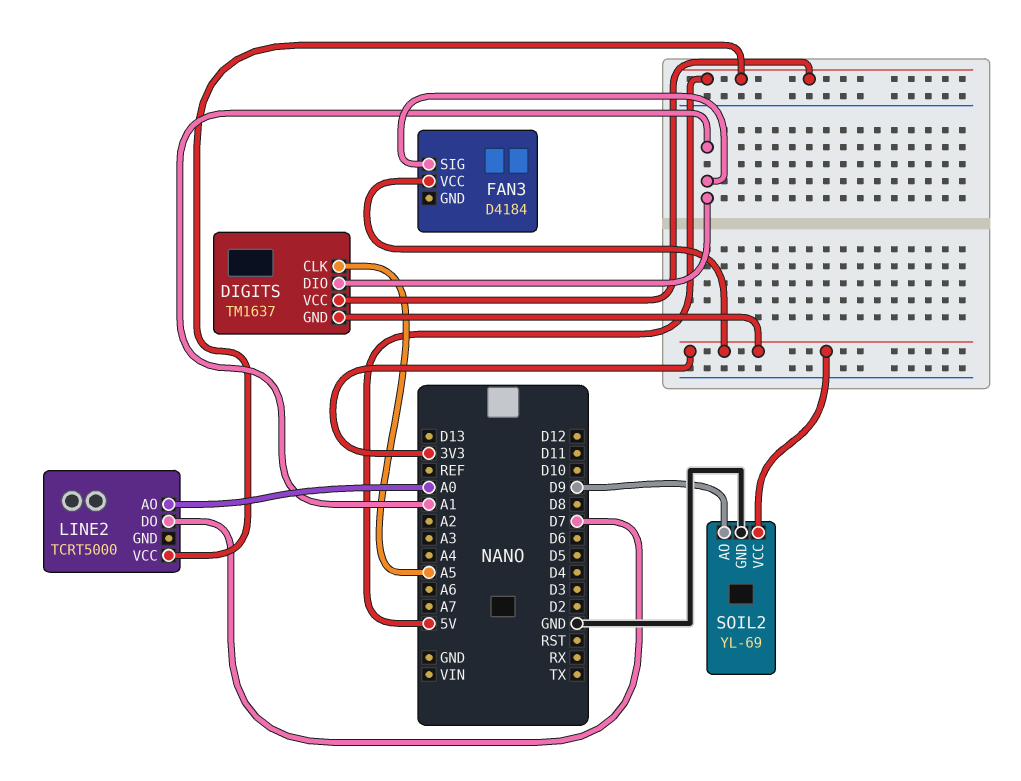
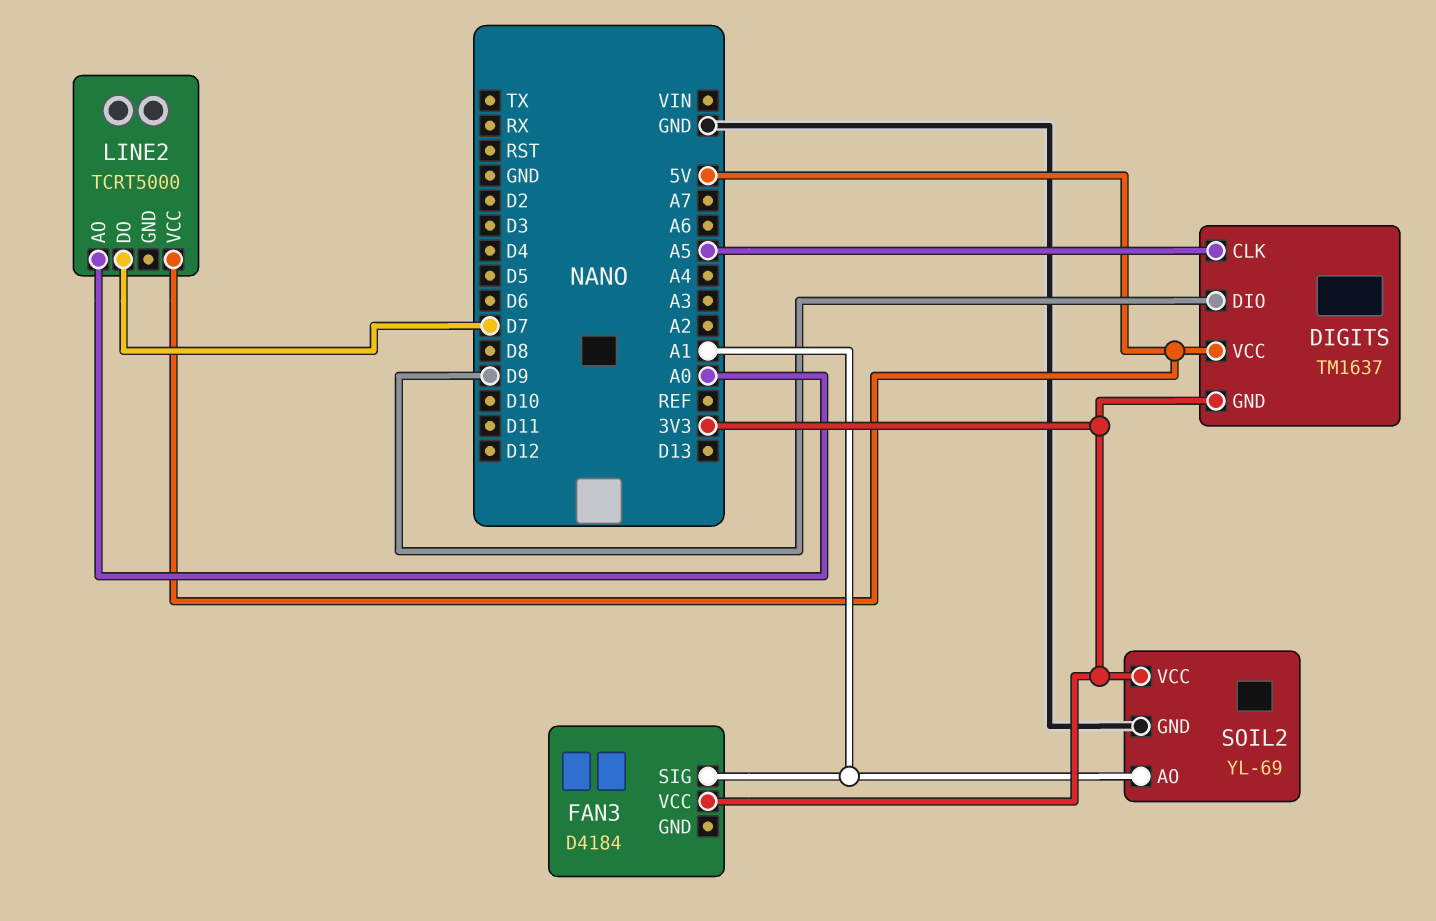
DIGITS pin DIO: A1 -> D9
SOIL2 pin AO: D9 -> A1

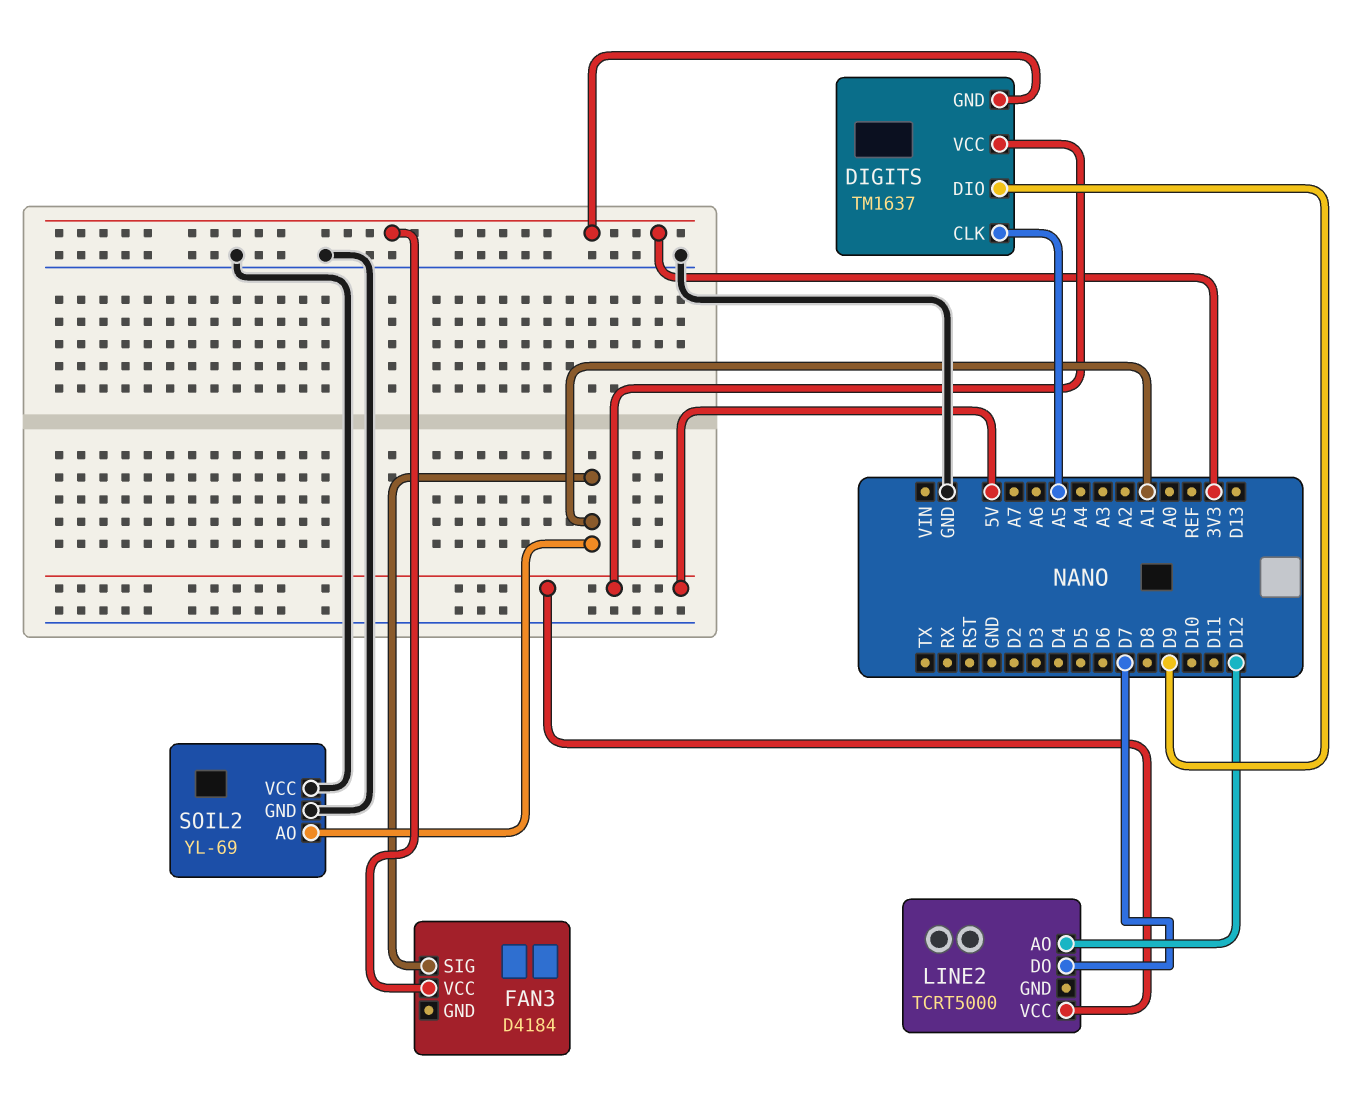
LINE2 pin AO: A0 -> D12
SOIL2 pin VCC: 3V3 -> GND

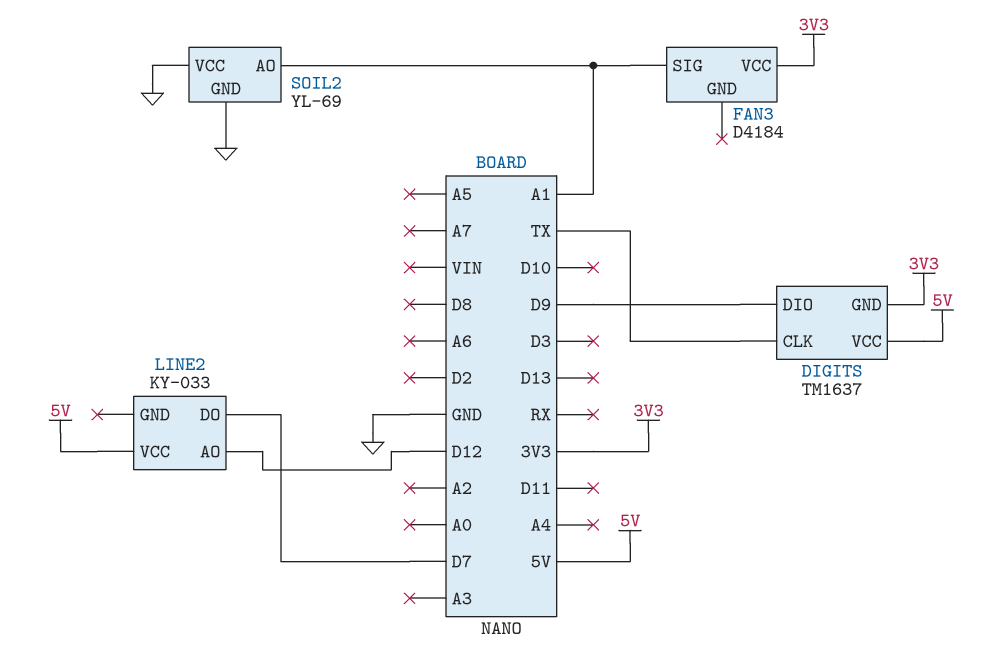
DIGITS pin CLK: A5 -> TX
LINE2: TCRT5000 -> KY-033

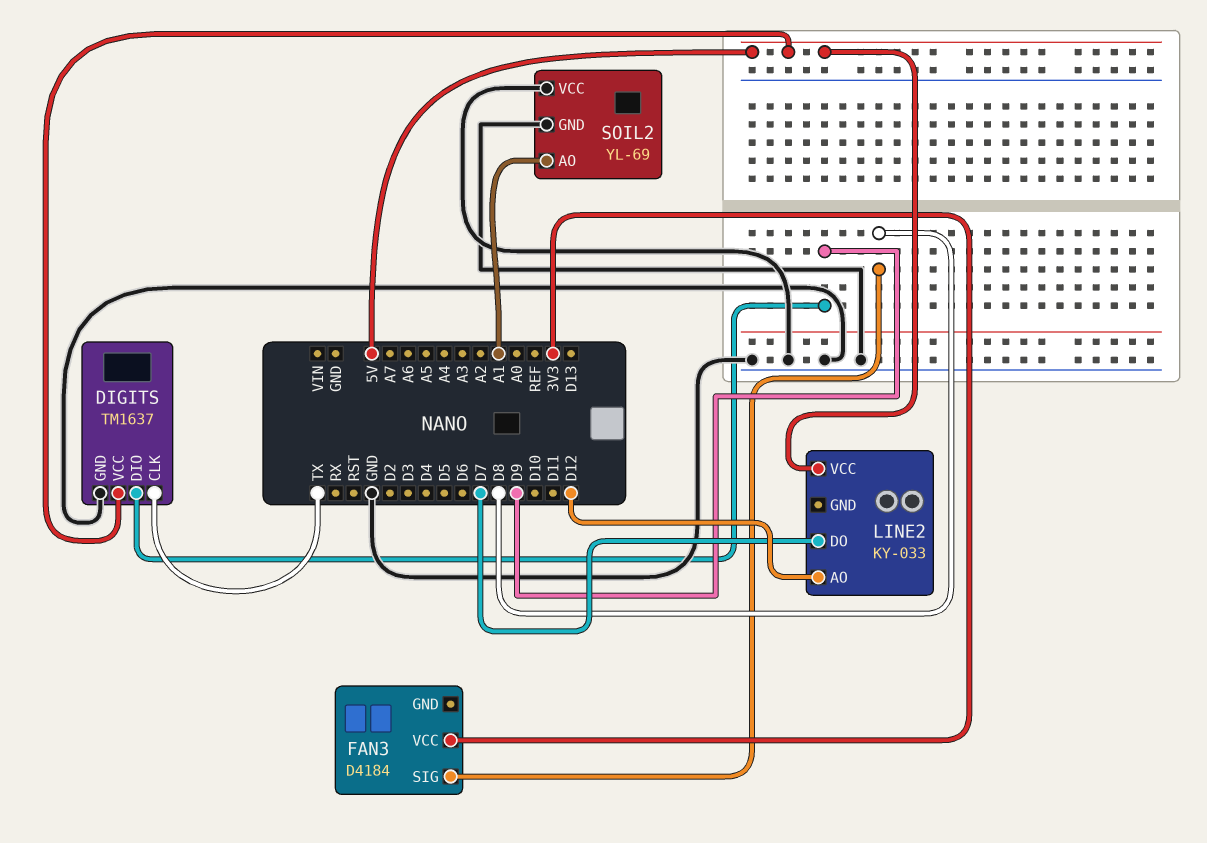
DIGITS pin GND: 3V3 -> GND
FAN3 pin SIG: A1 -> D8

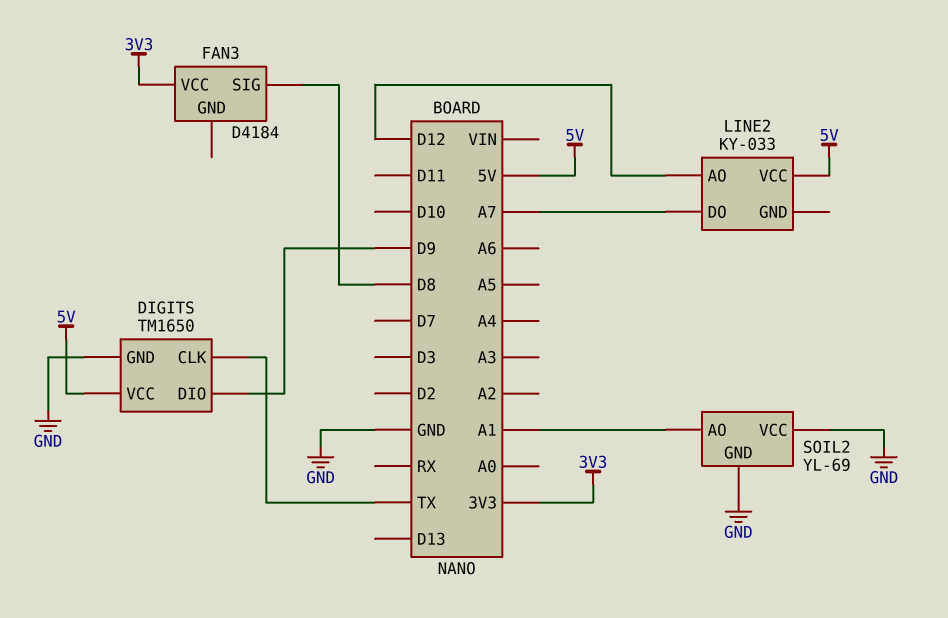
DIGITS: TM1637 -> TM1650
LINE2 pin DO: D7 -> A7

